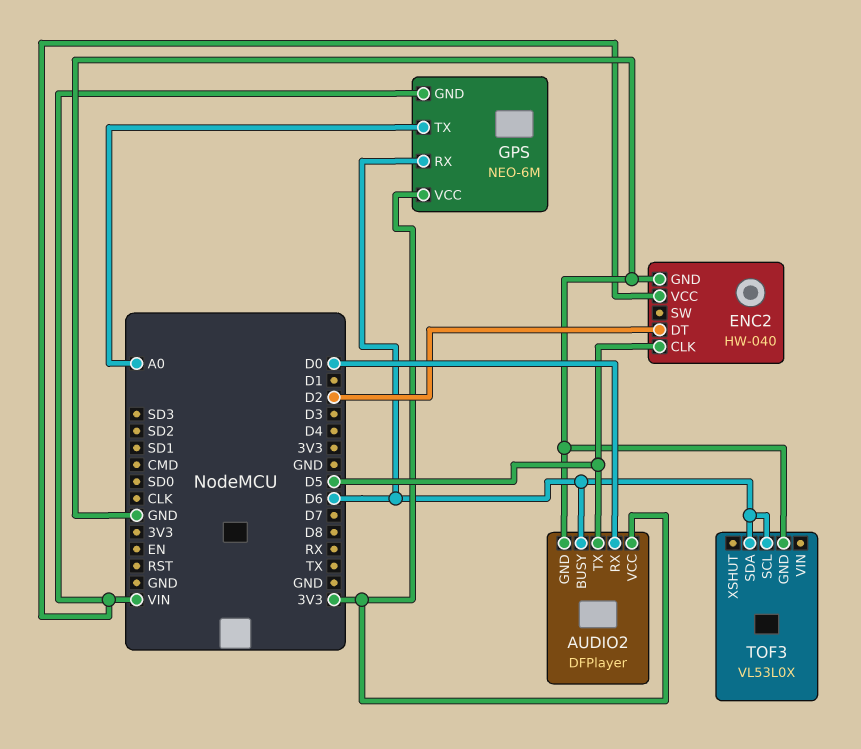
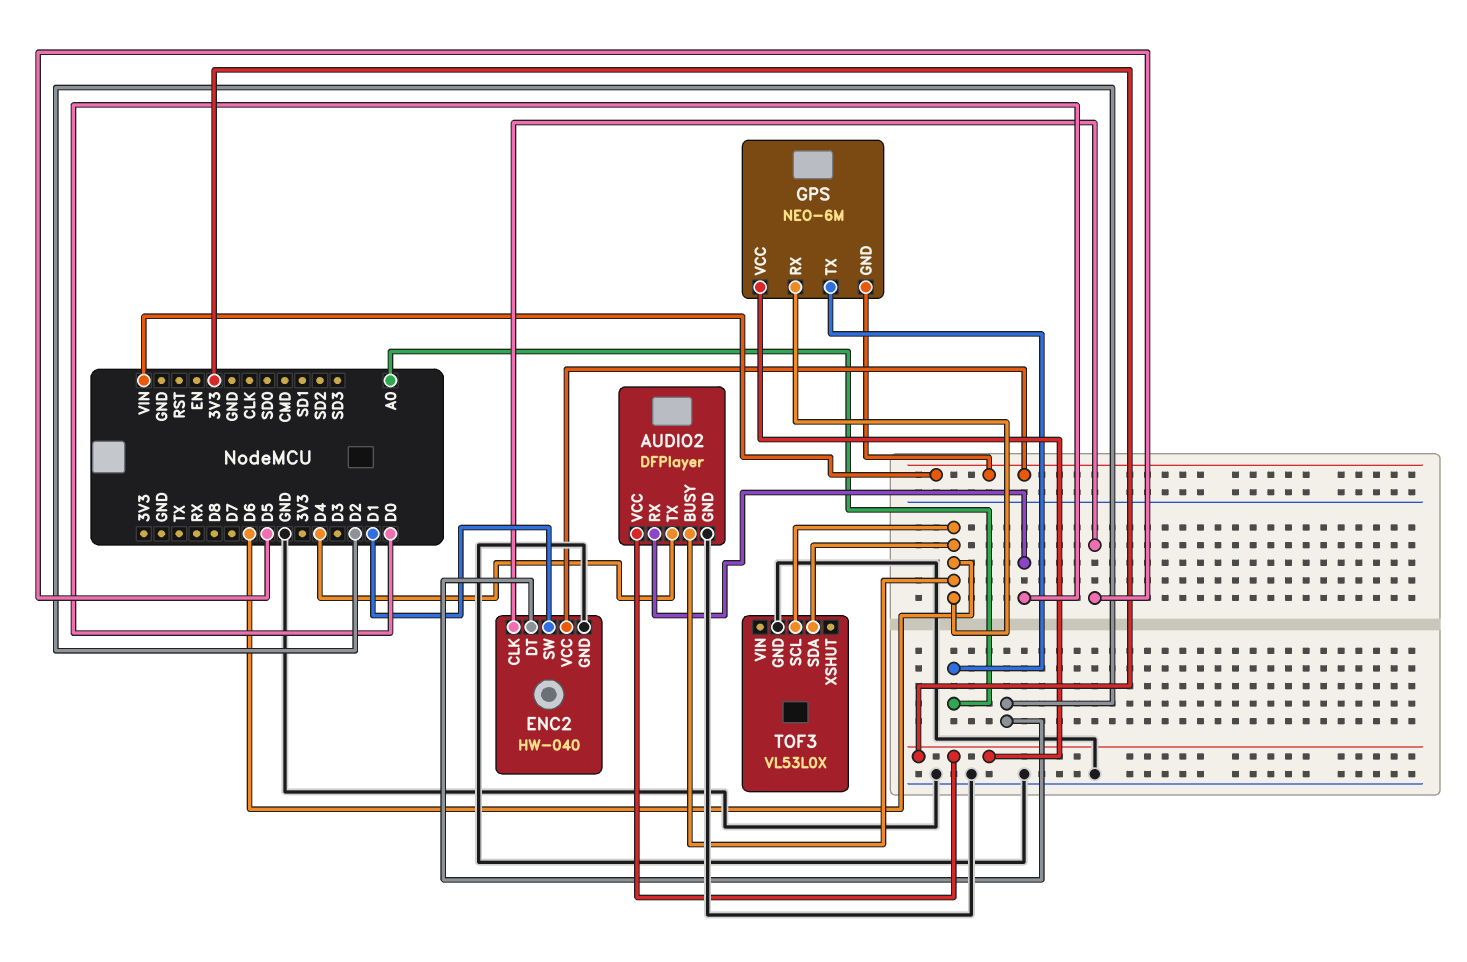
AUDIO2 pin TX: D5 -> D4
ENC2 pin SW: none -> D1

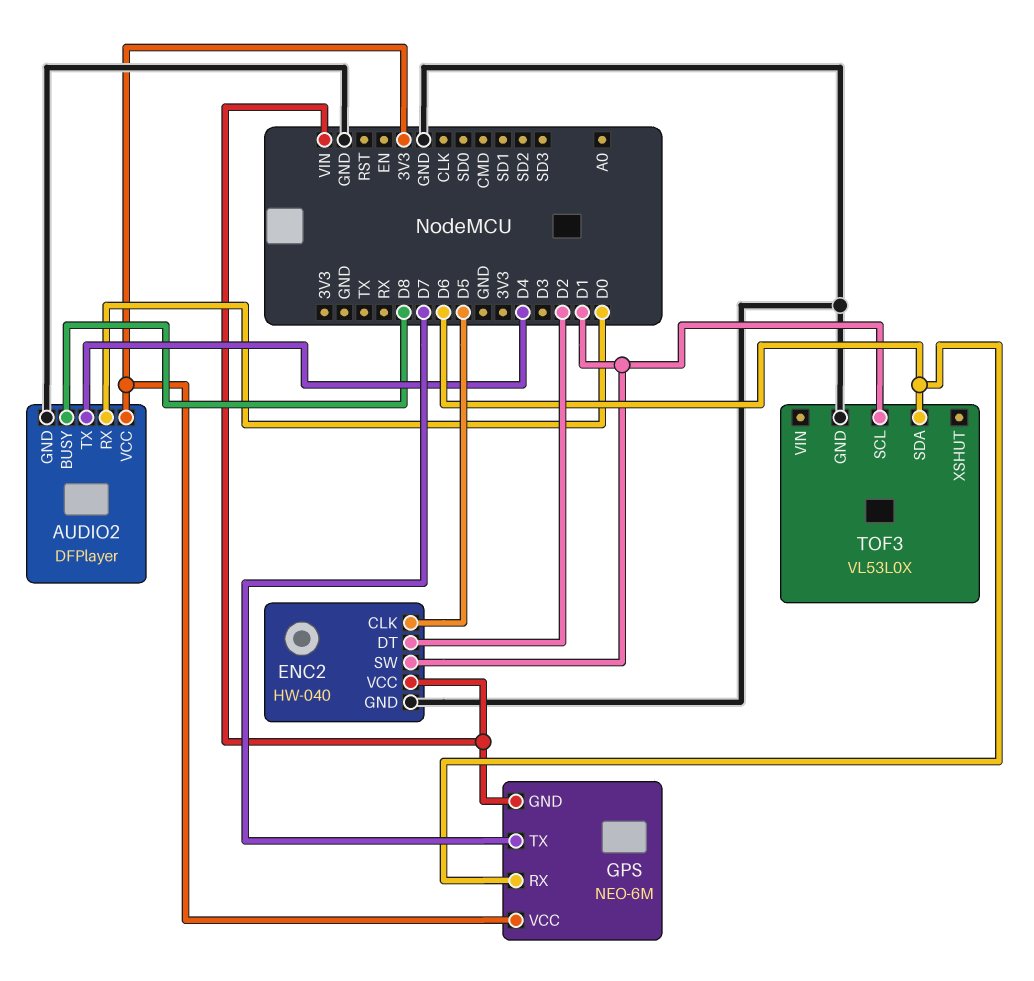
AUDIO2 pin BUSY: D6 -> D8
GPS pin TX: A0 -> D7
TOF3 pin SCL: D6 -> D1

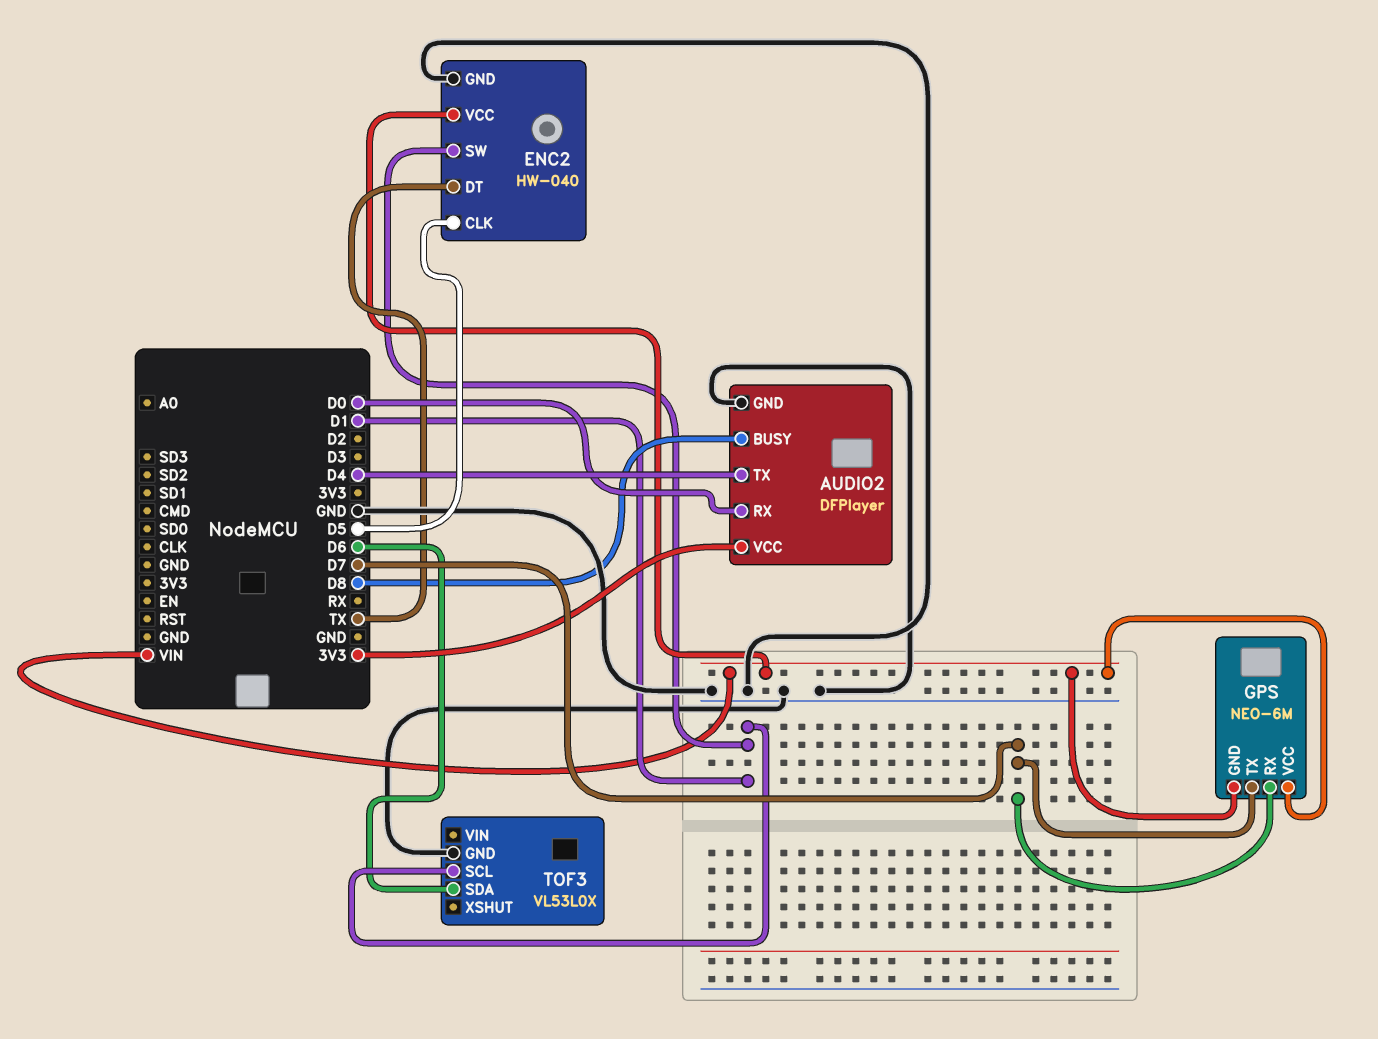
ENC2 pin DT: D2 -> TX
GPS pin RX: D6 -> D7
GPS pin VCC: 3V3 -> VIN

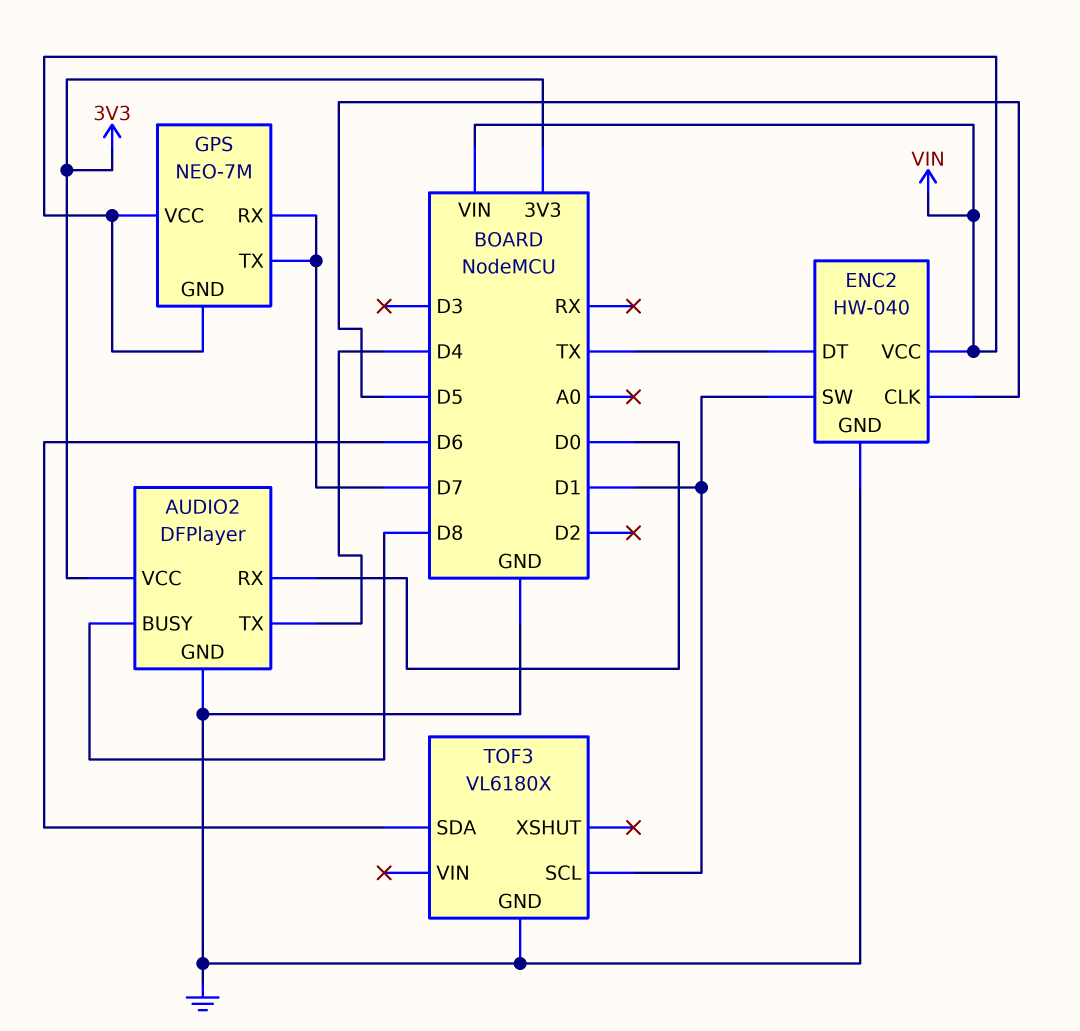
GPS: NEO-6M -> NEO-7M
TOF3: VL53L0X -> VL6180X

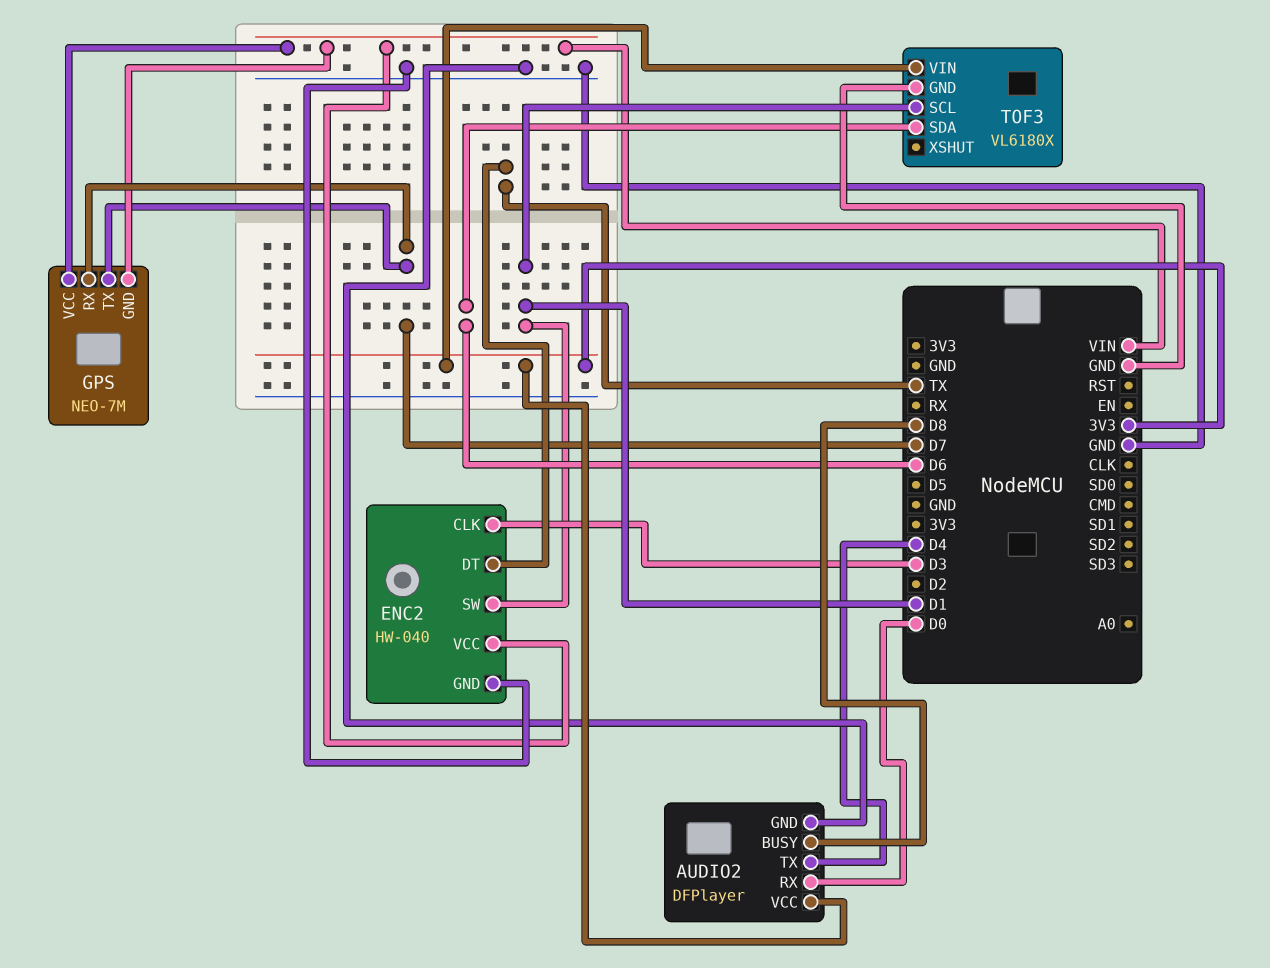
ENC2 pin CLK: D5 -> D3
TOF3 pin VIN: none -> 3V3

